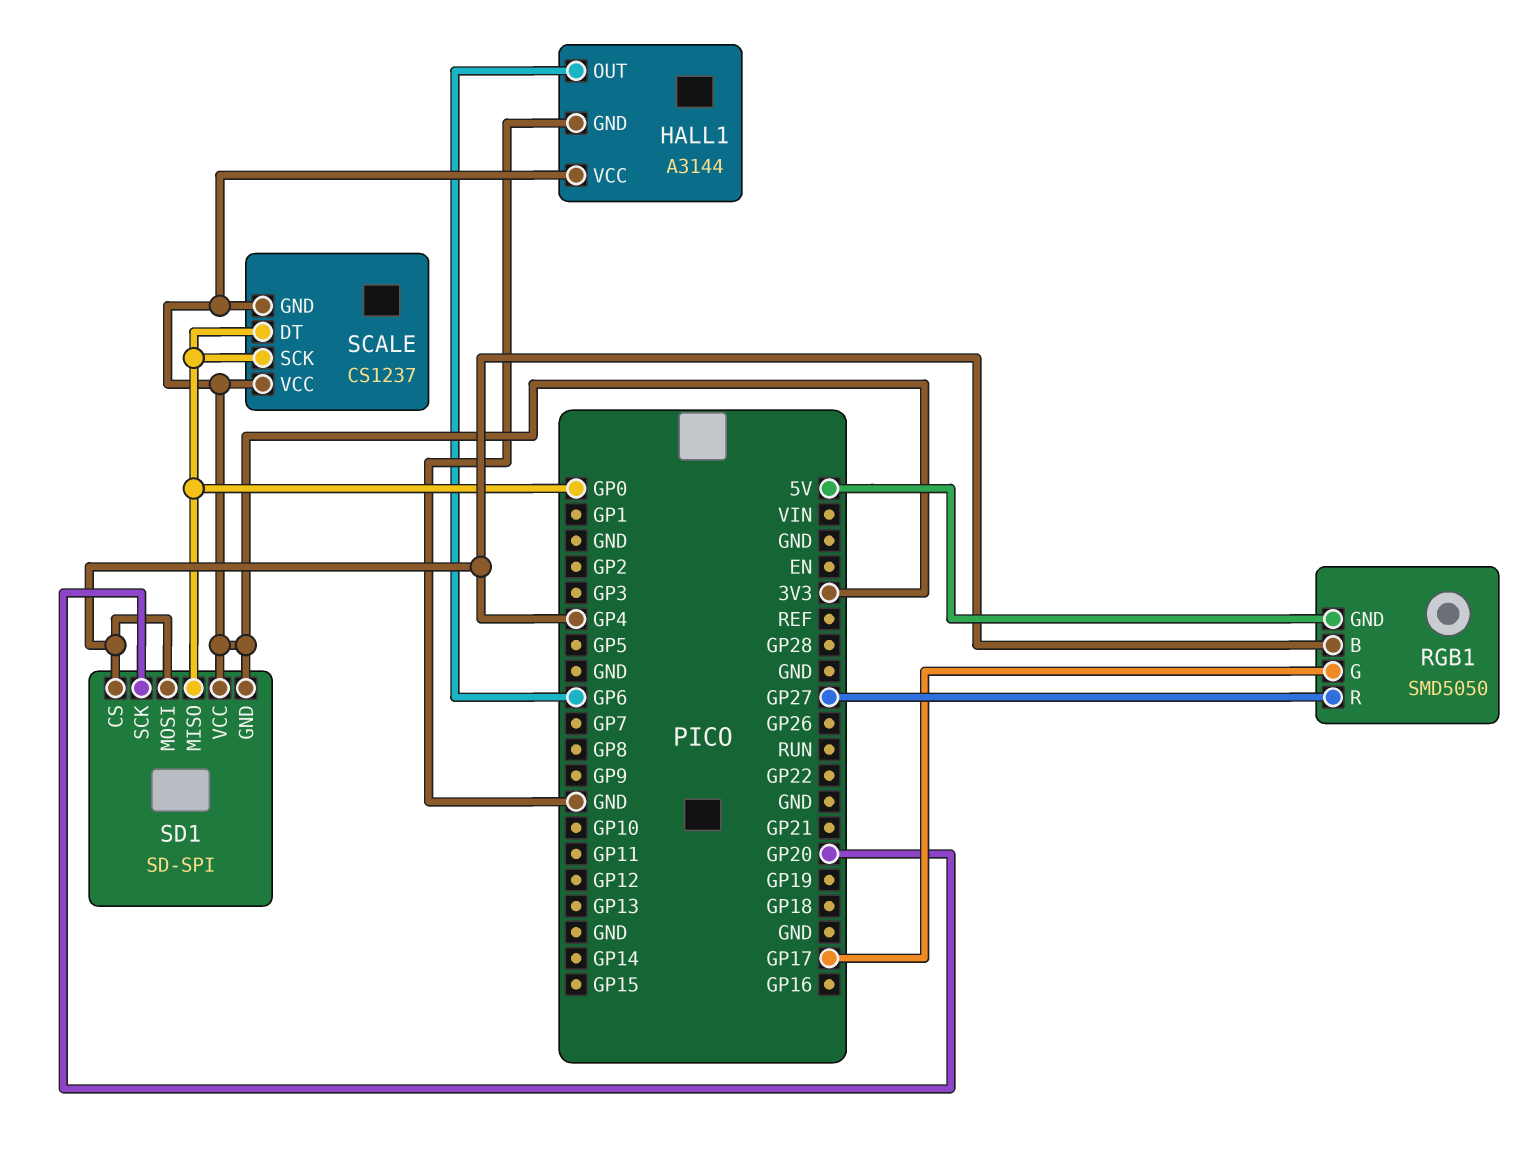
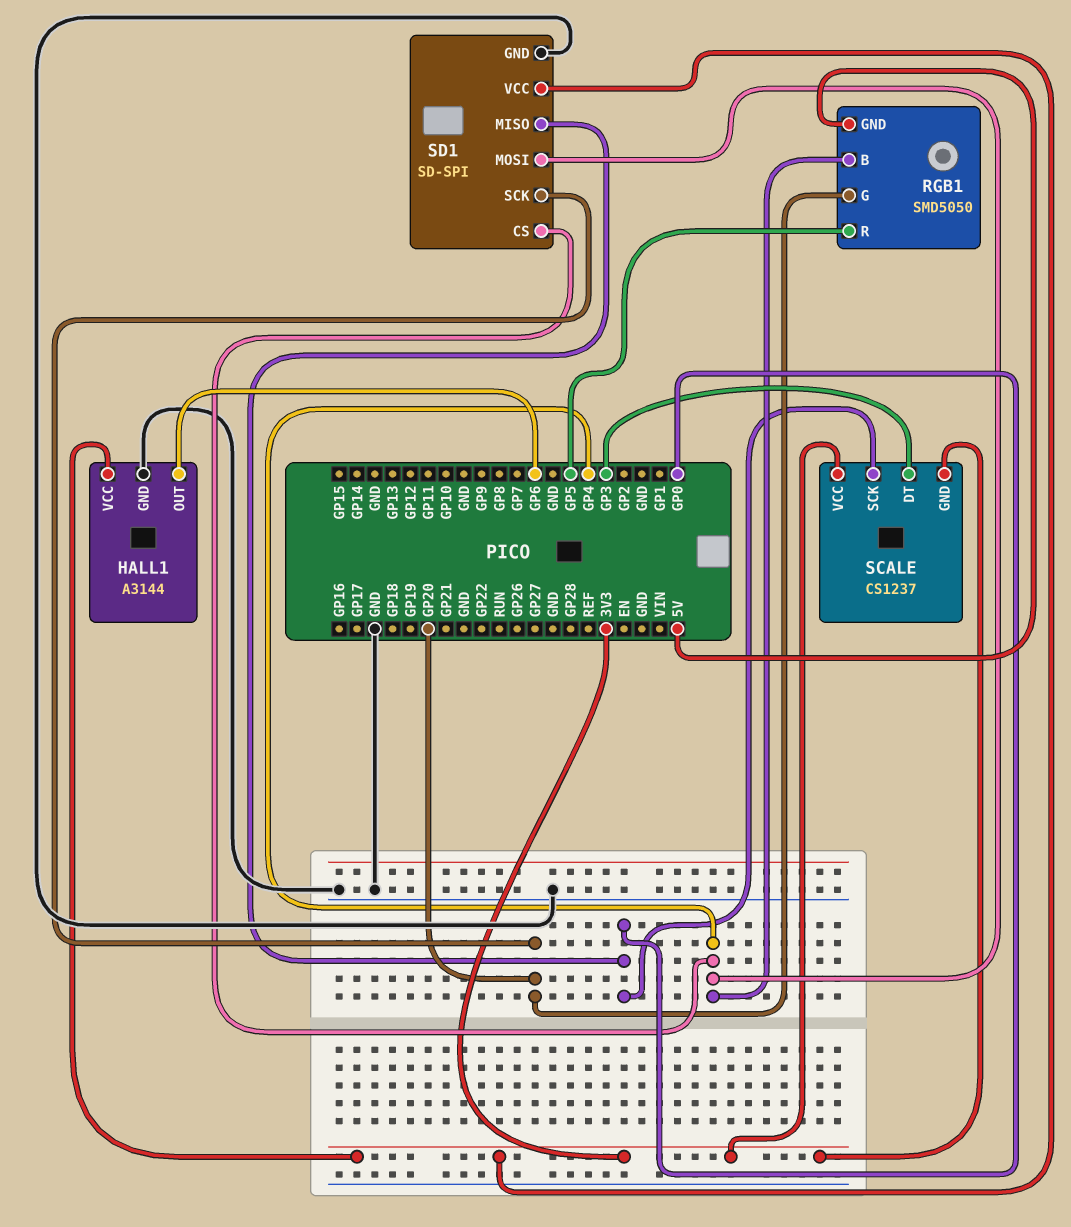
RGB1 pin G: GP17 -> GP20
RGB1 pin R: GP27 -> GP5
SCALE pin DT: GP0 -> GP3
SD1 pin GND: 3V3 -> GND

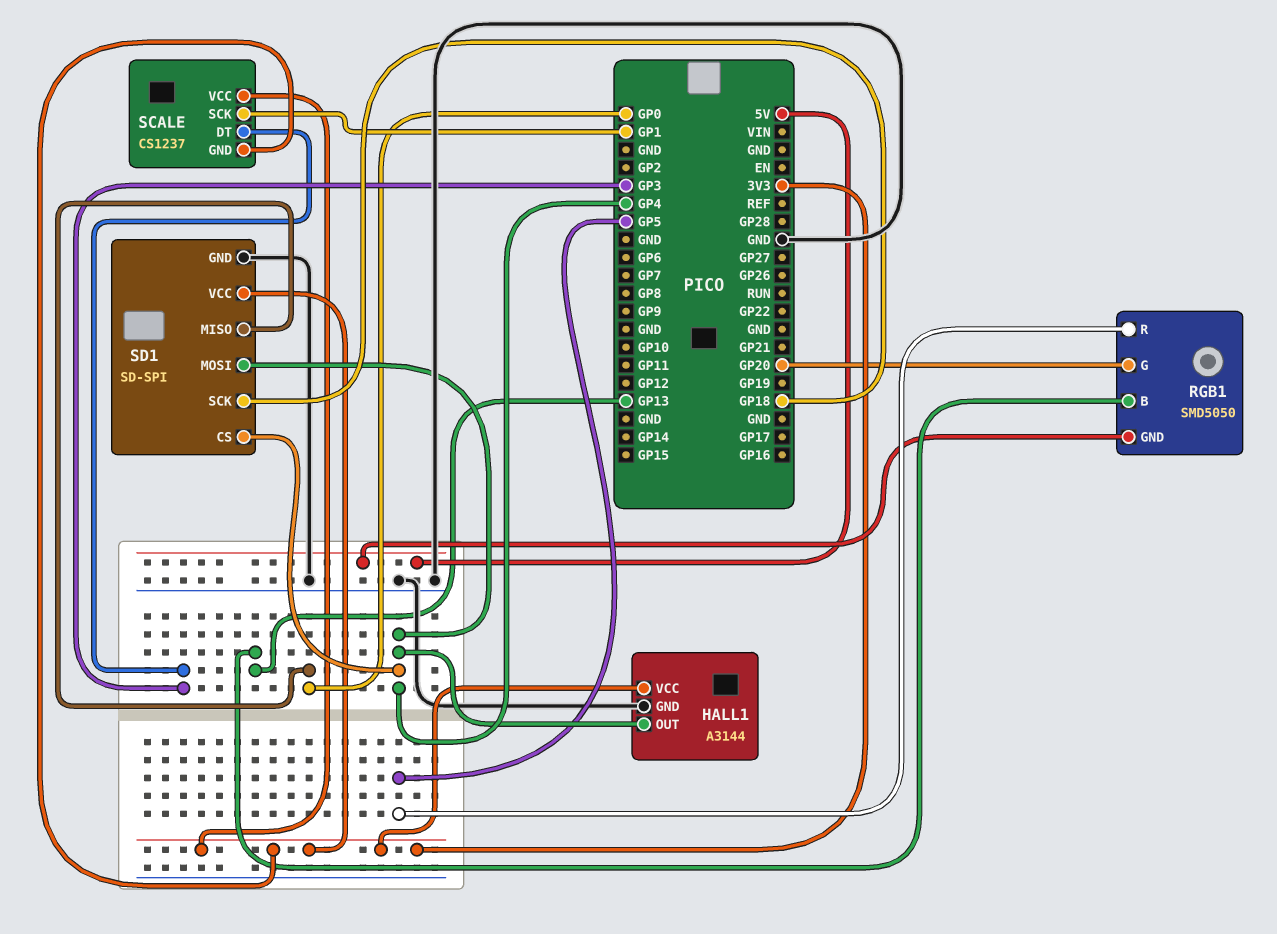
HALL1 pin OUT: GP6 -> GP4
RGB1 pin B: GP4 -> GP13
SCALE pin SCK: GP0 -> GP1
SD1 pin SCK: GP20 -> GP18

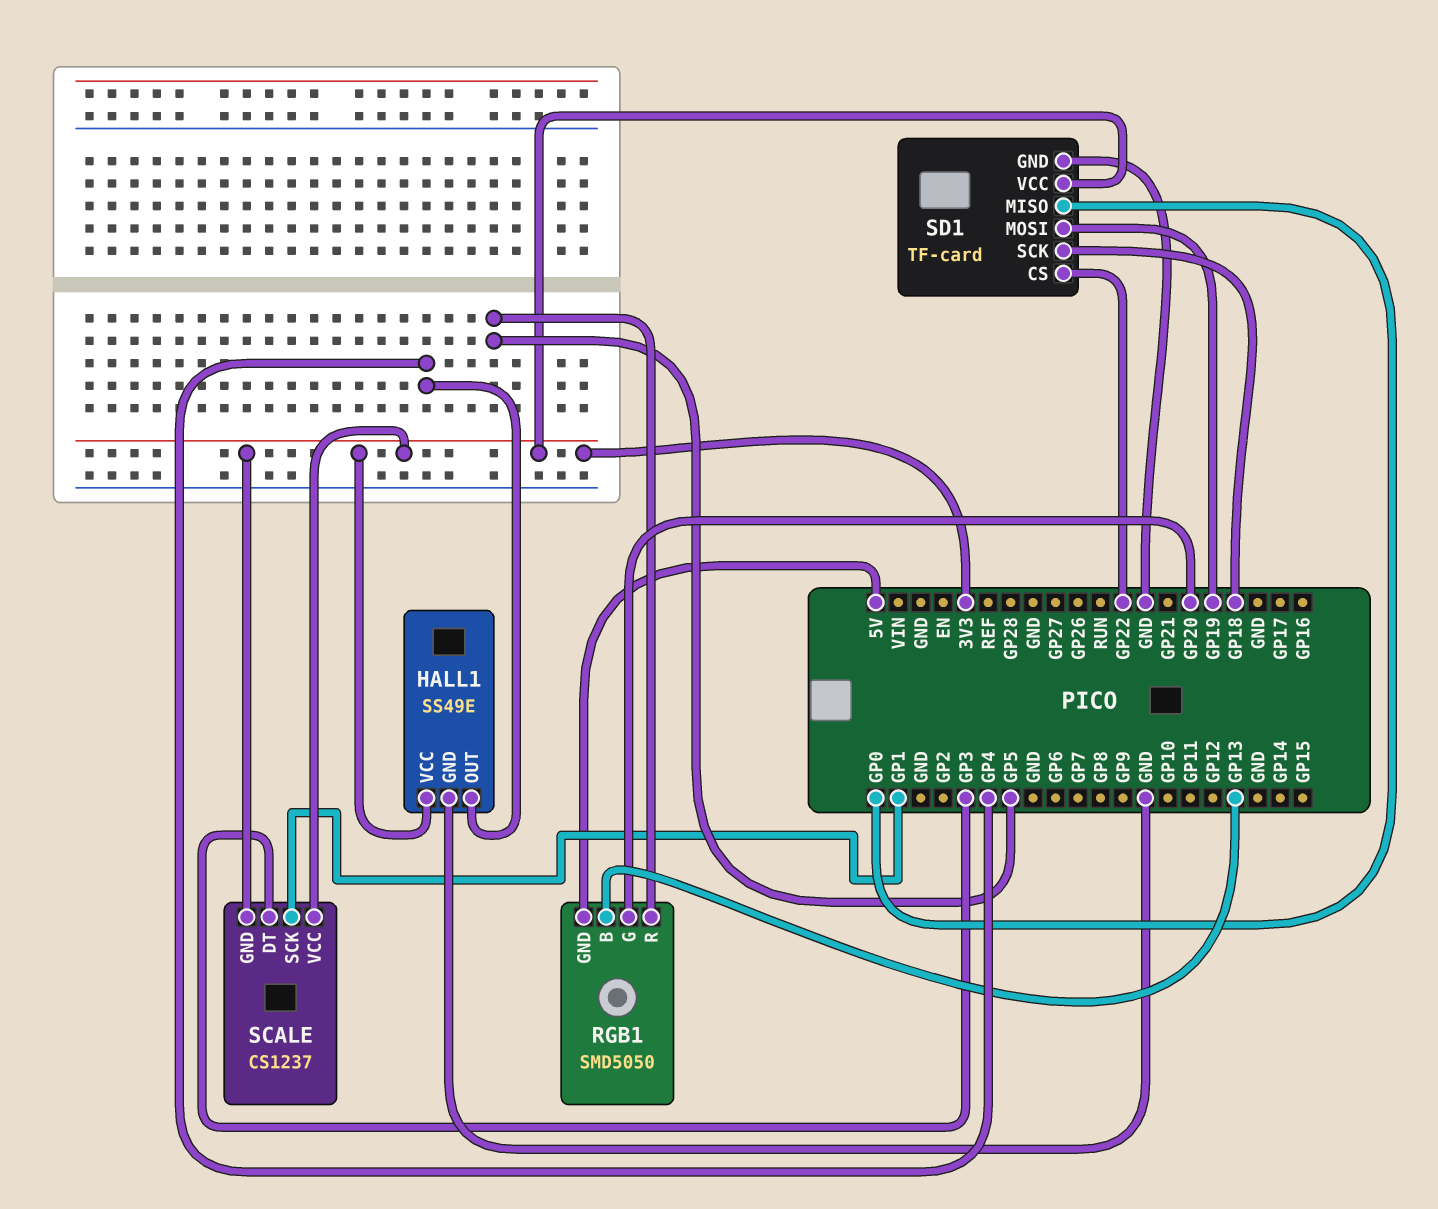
HALL1: A3144 -> SS49E
SD1: SD-SPI -> TF-card
SD1 pin CS: GP4 -> GP22
SD1 pin MOSI: GP4 -> GP19

